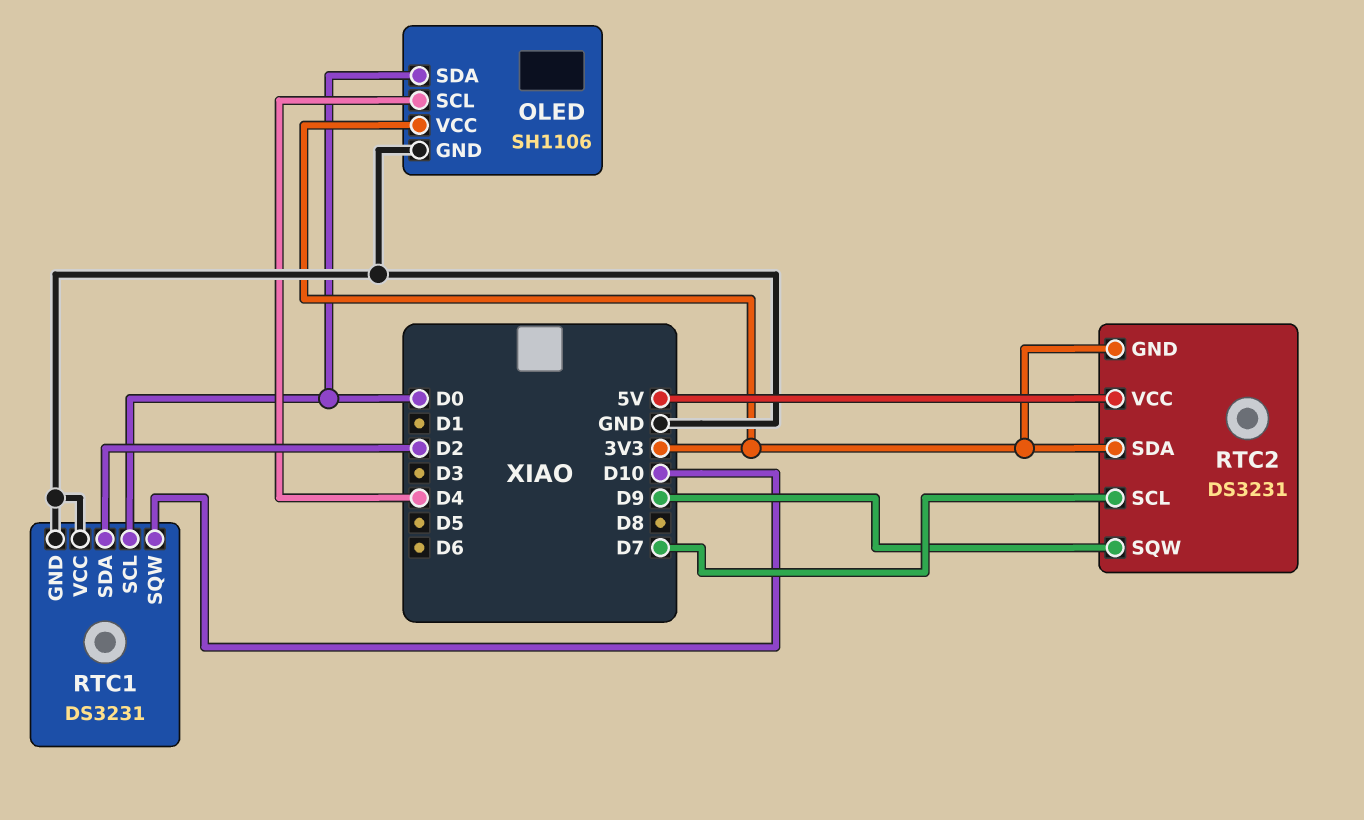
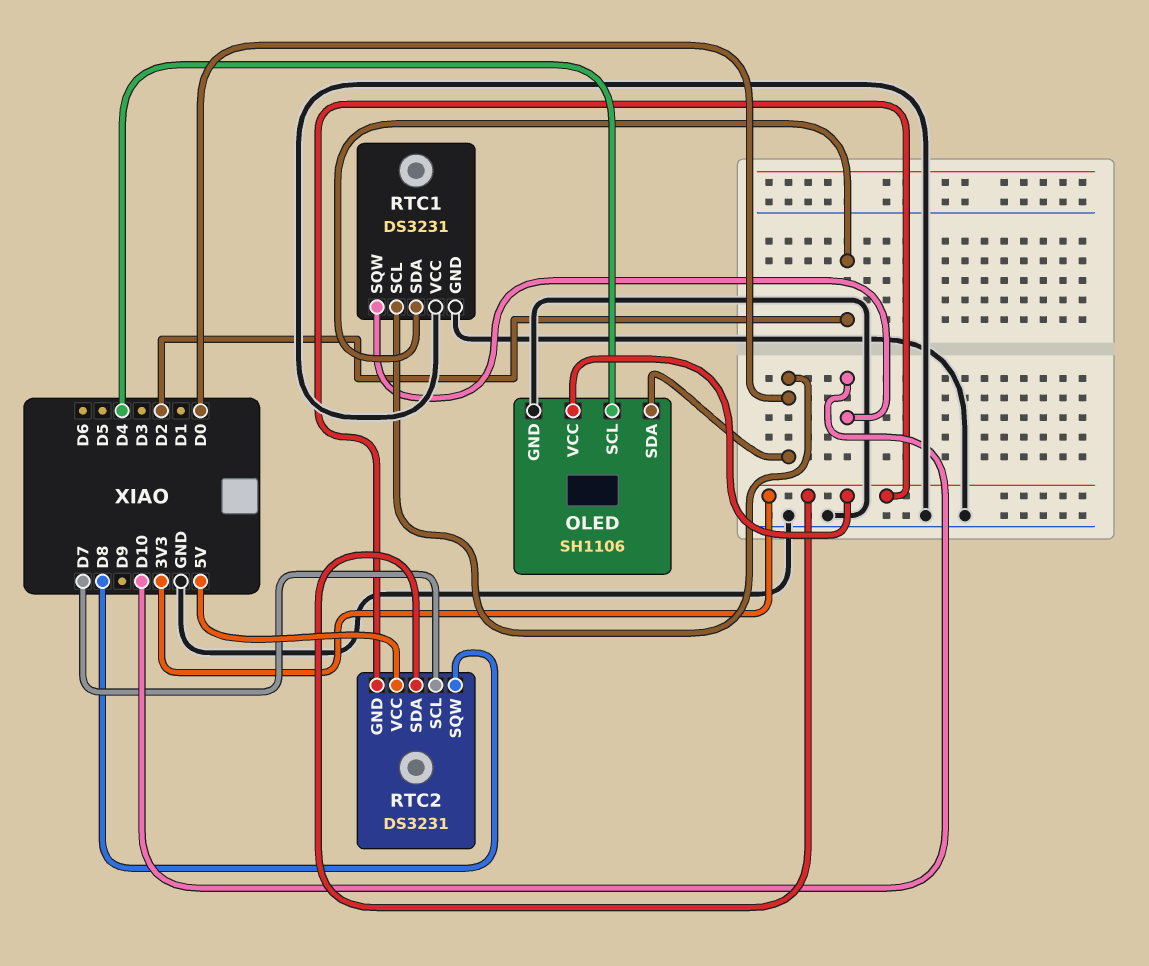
RTC2 pin SQW: D9 -> D8

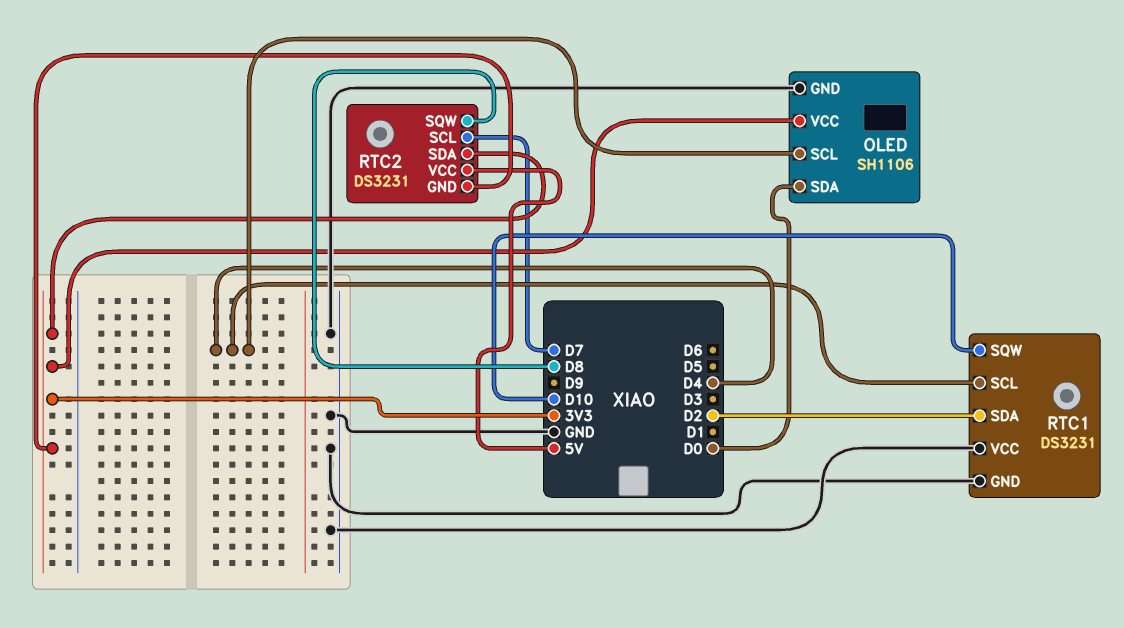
RTC1 pin SCL: D0 -> D4

